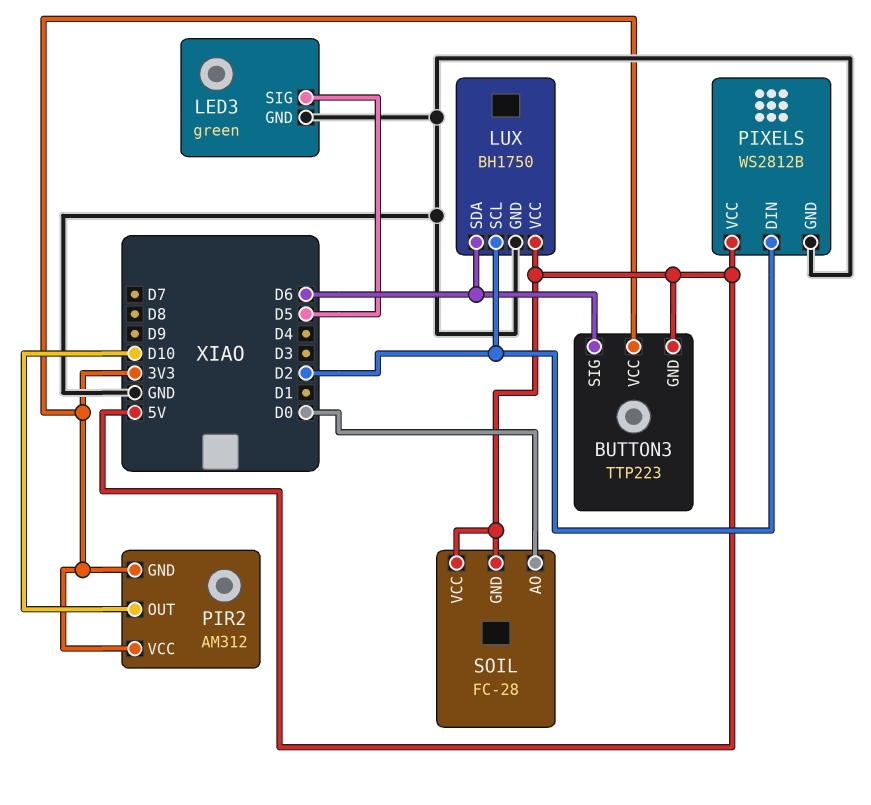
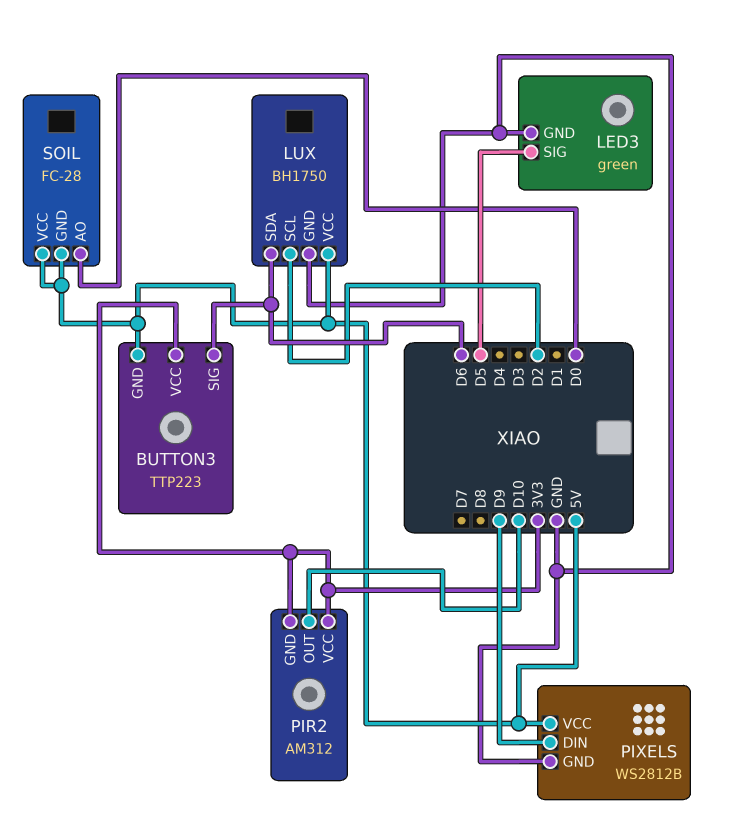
PIXELS pin DIN: D2 -> D9

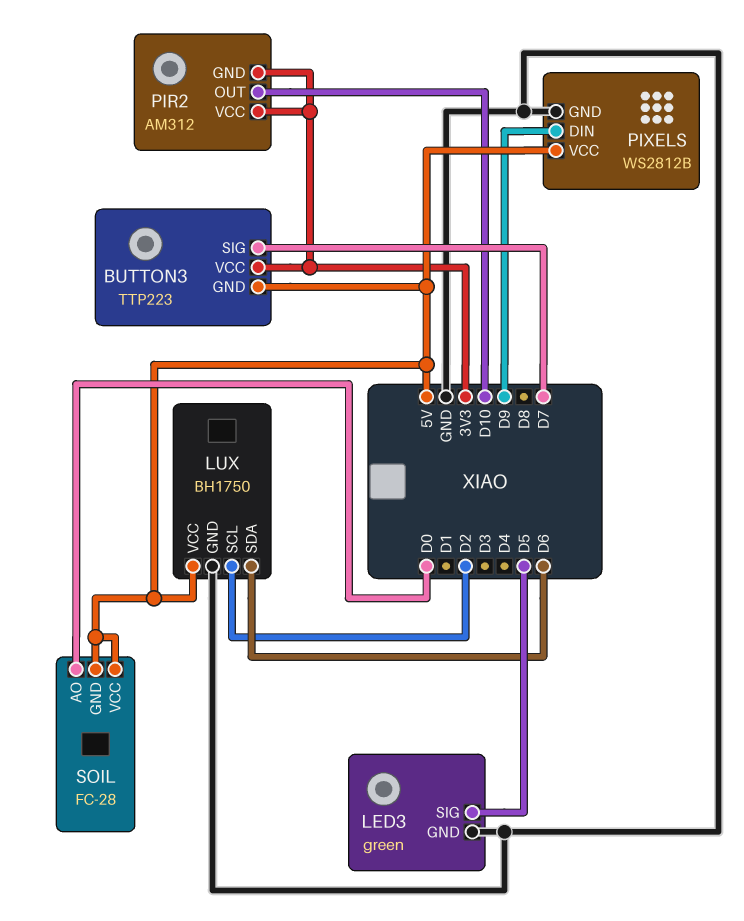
BUTTON3 pin SIG: D6 -> D7

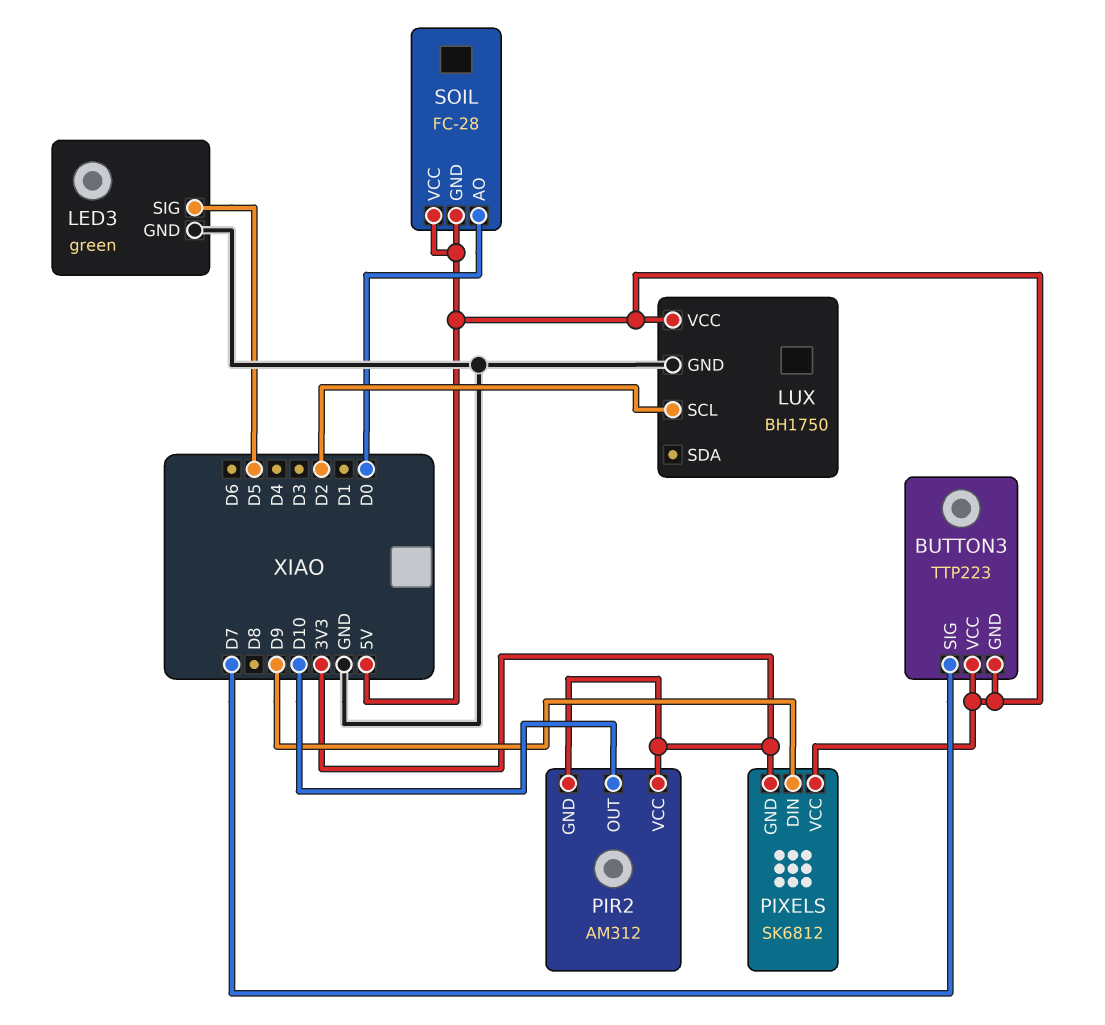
BUTTON3 pin VCC: 3V3 -> 5V
LUX pin SDA: D6 -> none
PIXELS: WS2812B -> SK6812
PIXELS pin GND: GND -> 3V3

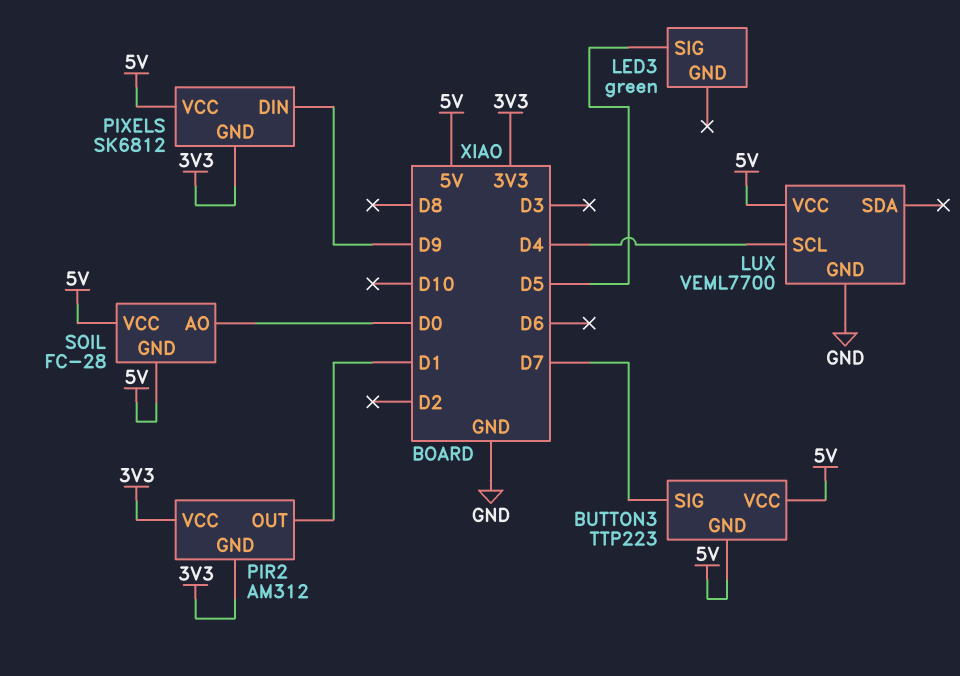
LED3 pin GND: GND -> none
LUX: BH1750 -> VEML7700
LUX pin SCL: D2 -> D4
PIR2 pin OUT: D10 -> D1

